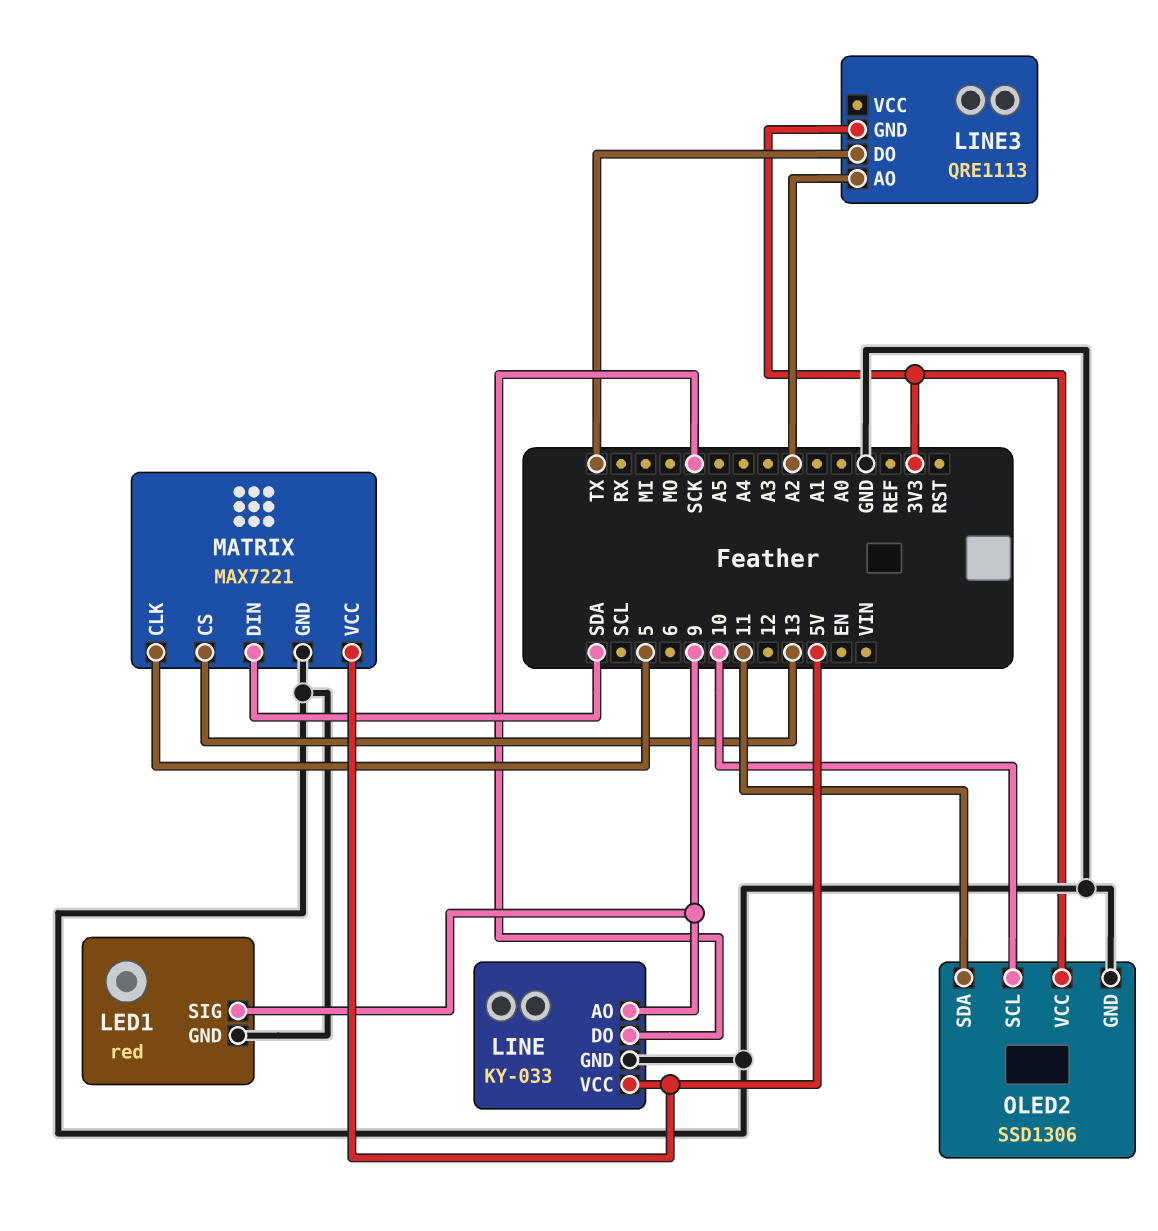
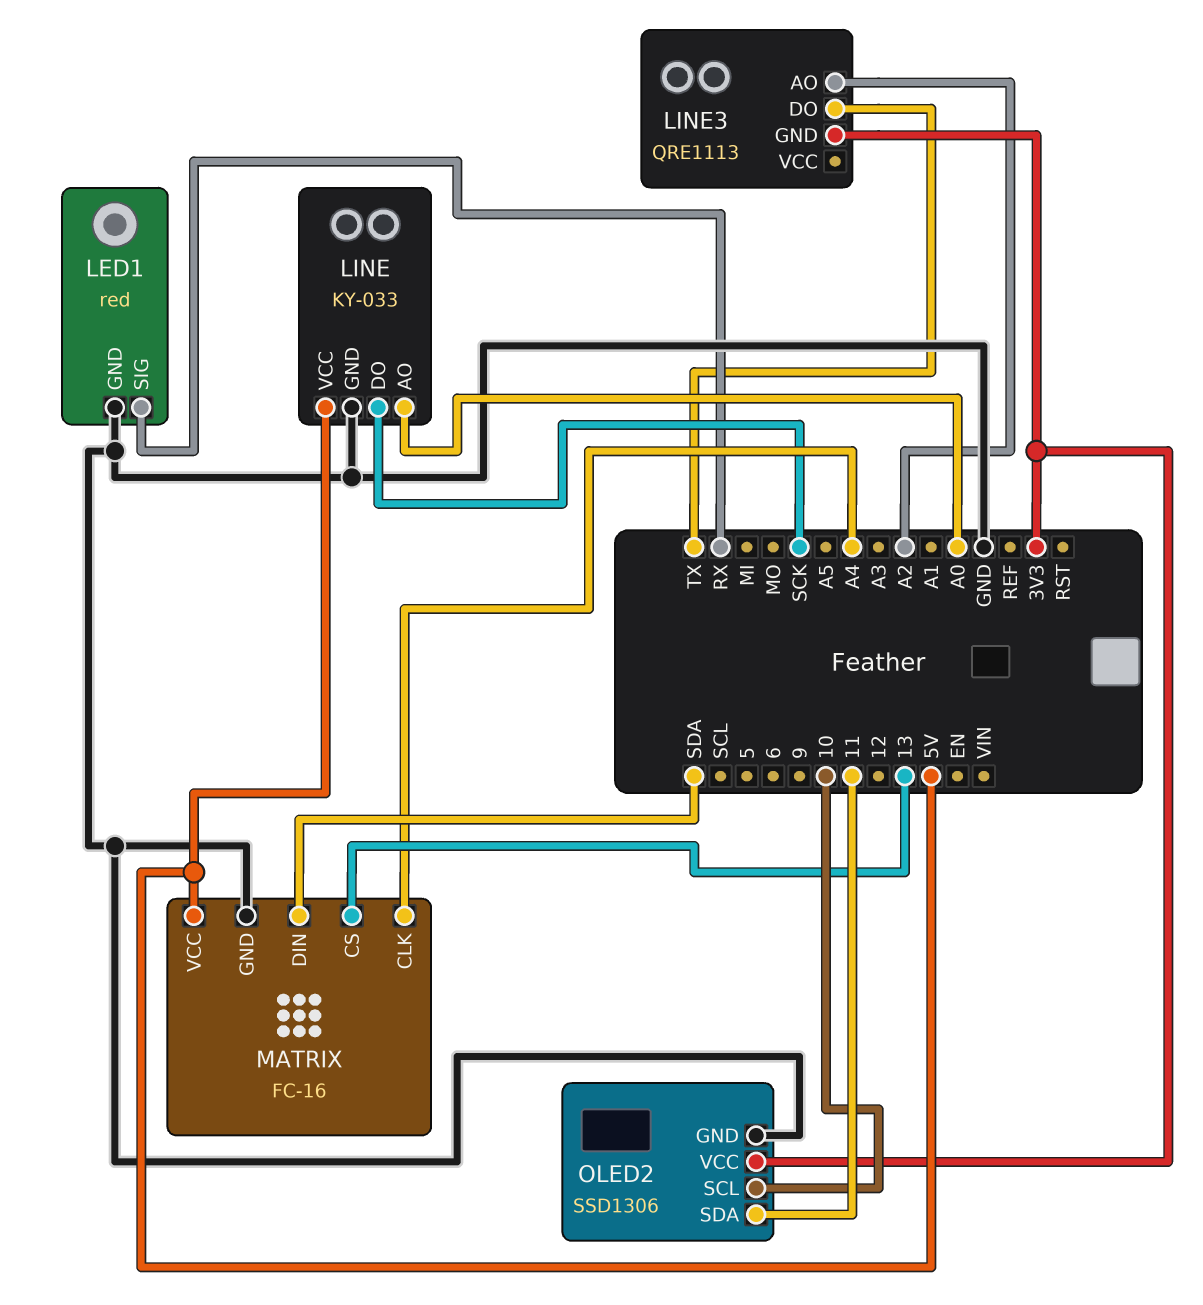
LED1 pin SIG: 9 -> RX
LINE pin AO: 9 -> A0
MATRIX: MAX7221 -> FC-16
MATRIX pin CLK: 5 -> A4

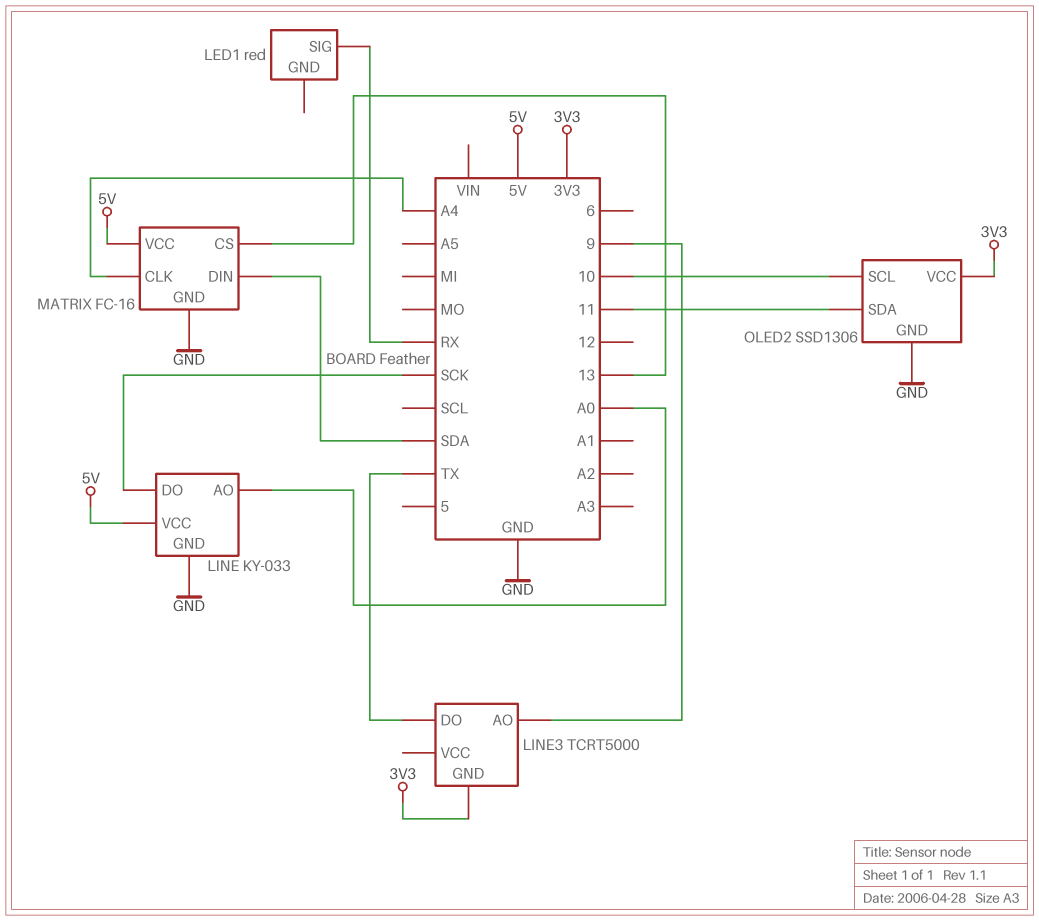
LED1 pin GND: GND -> none
LINE3: QRE1113 -> TCRT5000
LINE3 pin AO: A2 -> 9

